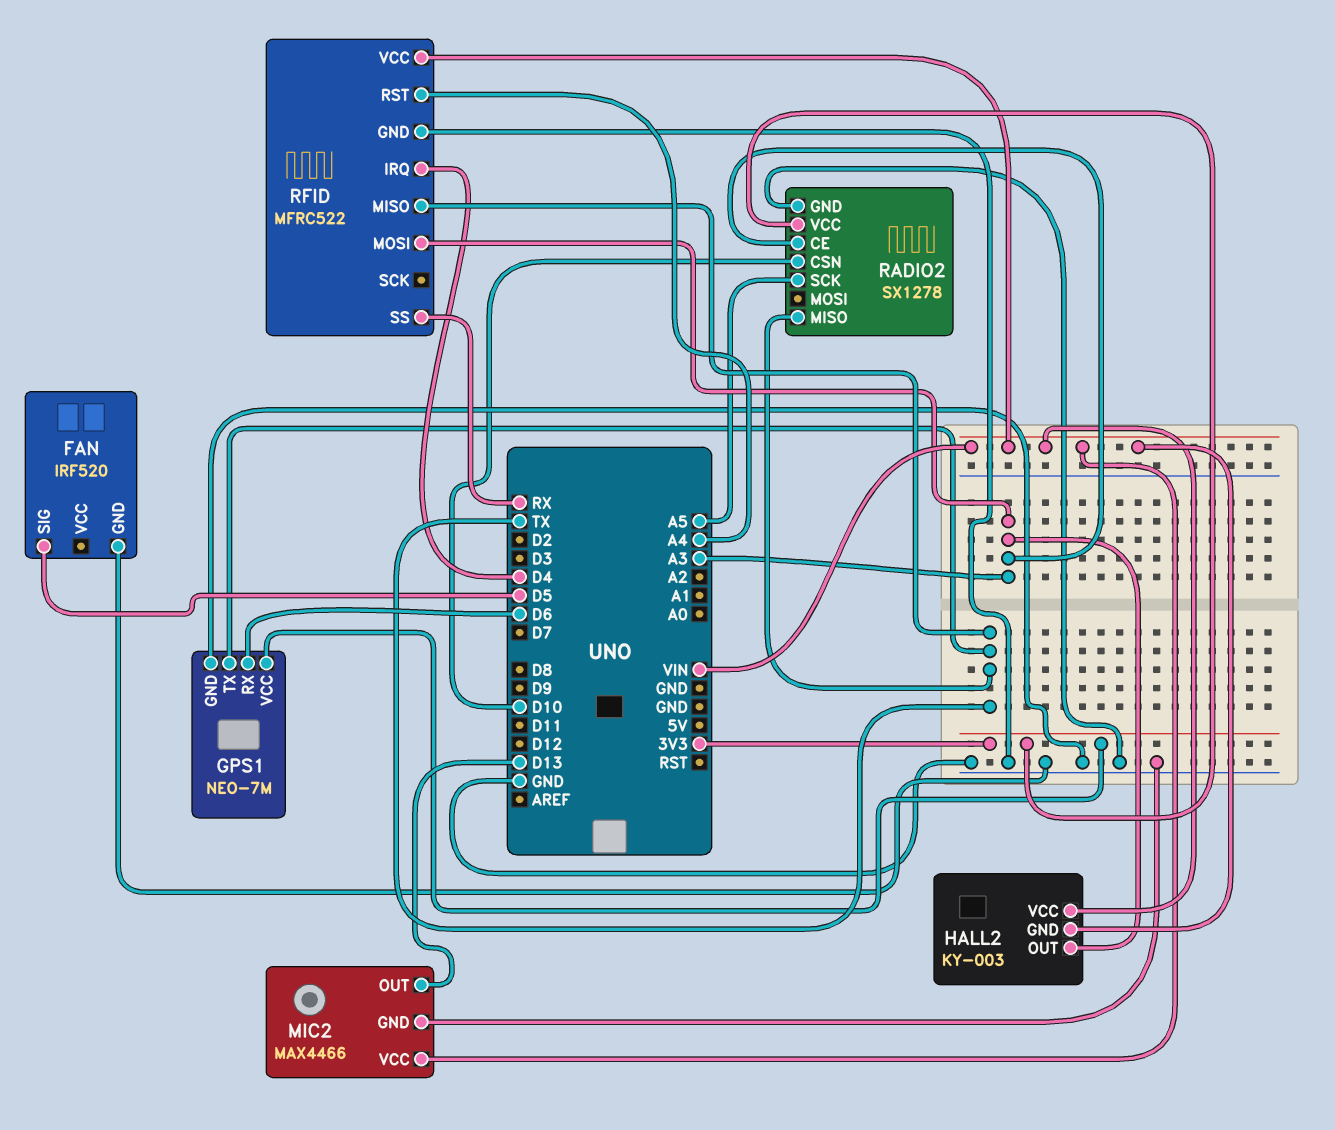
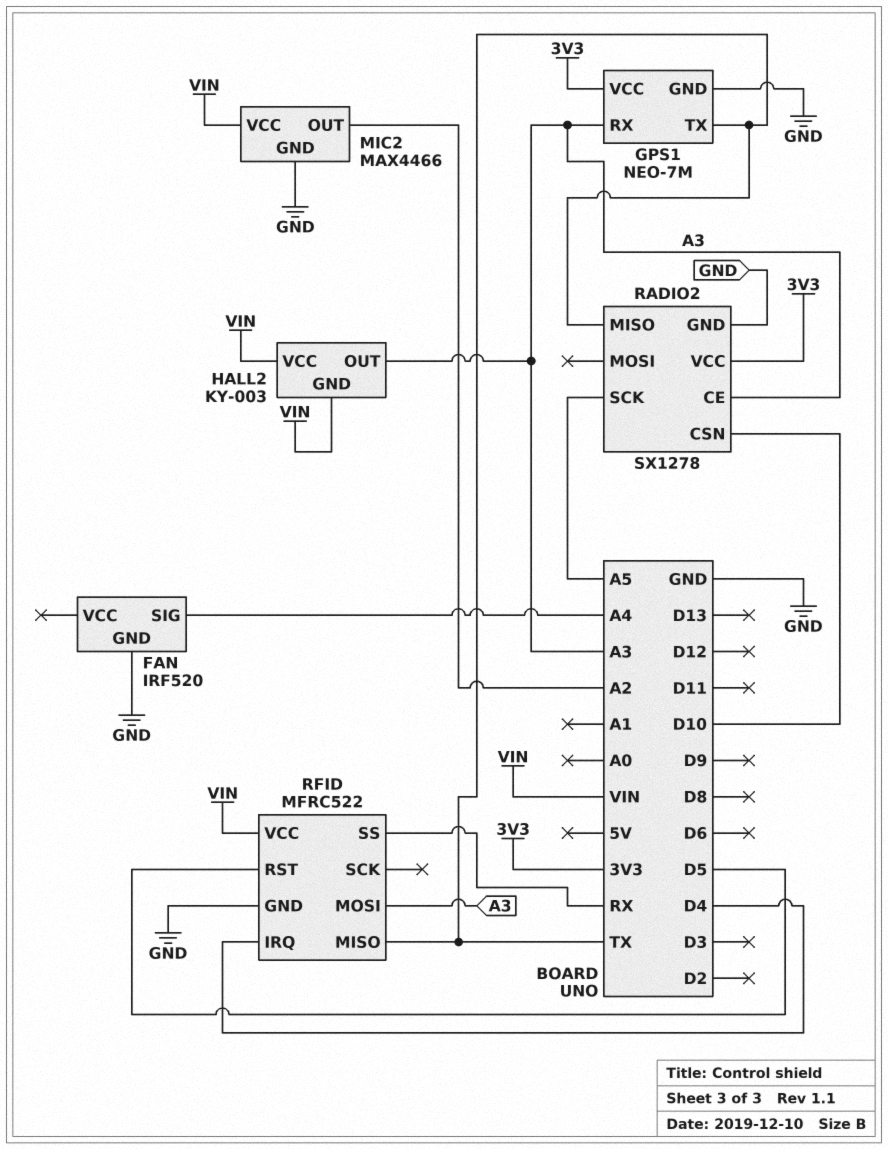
FAN pin SIG: D5 -> A4
GPS1 pin RX: D6 -> A3
MIC2 pin OUT: D13 -> A2
RFID pin RST: A4 -> D5

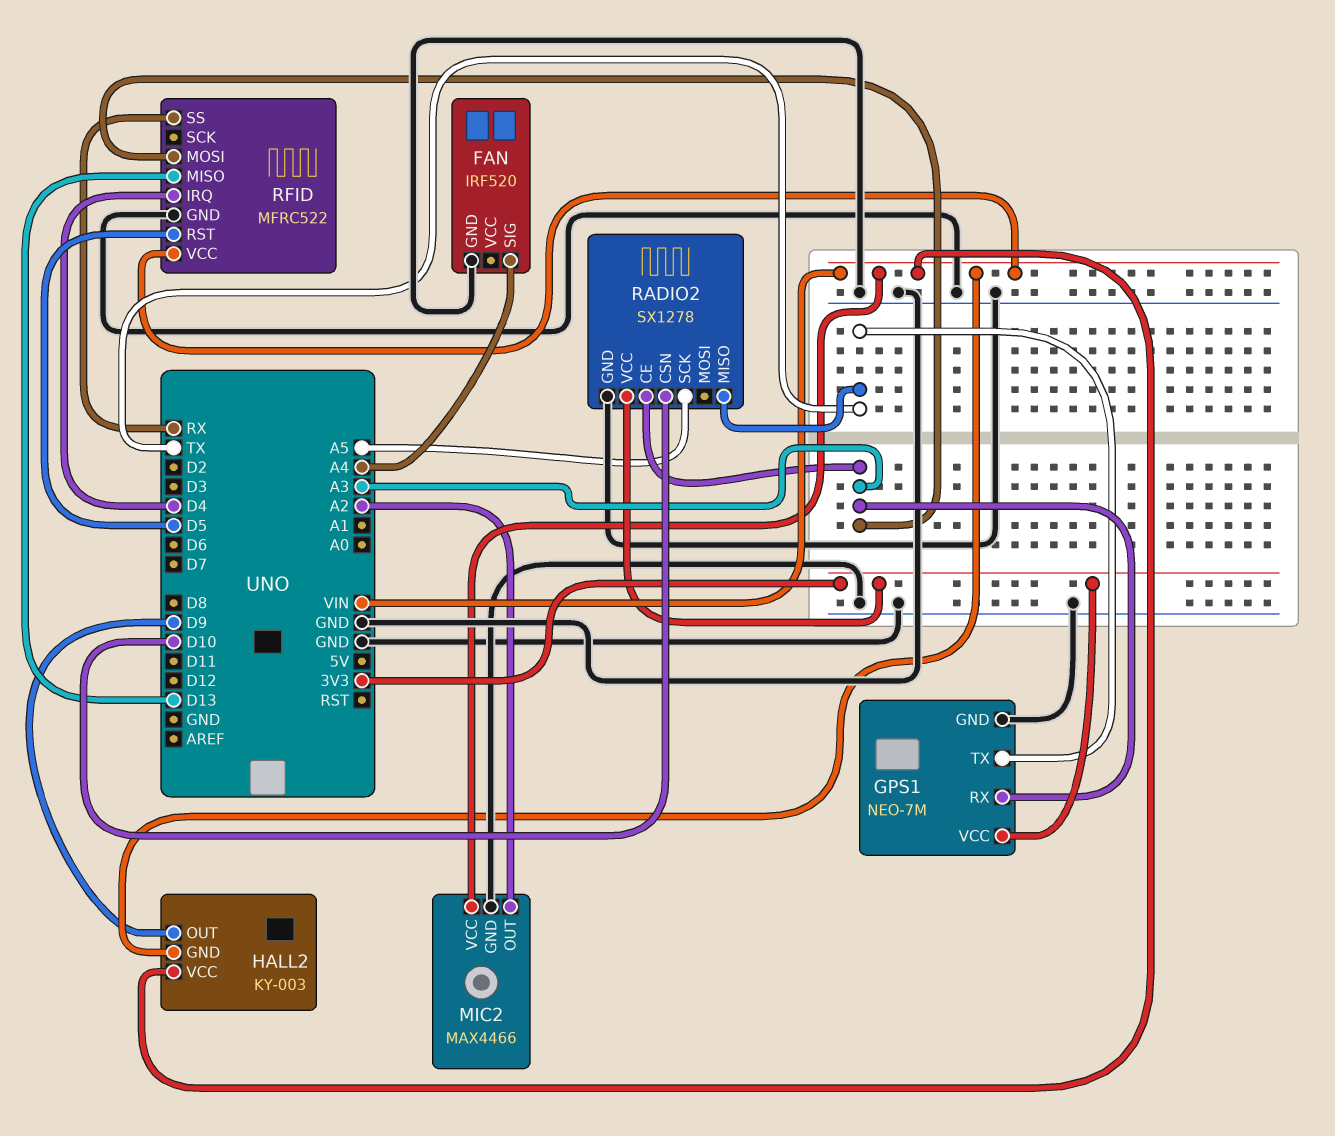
HALL2 pin OUT: A3 -> D9
RFID pin MISO: TX -> D13

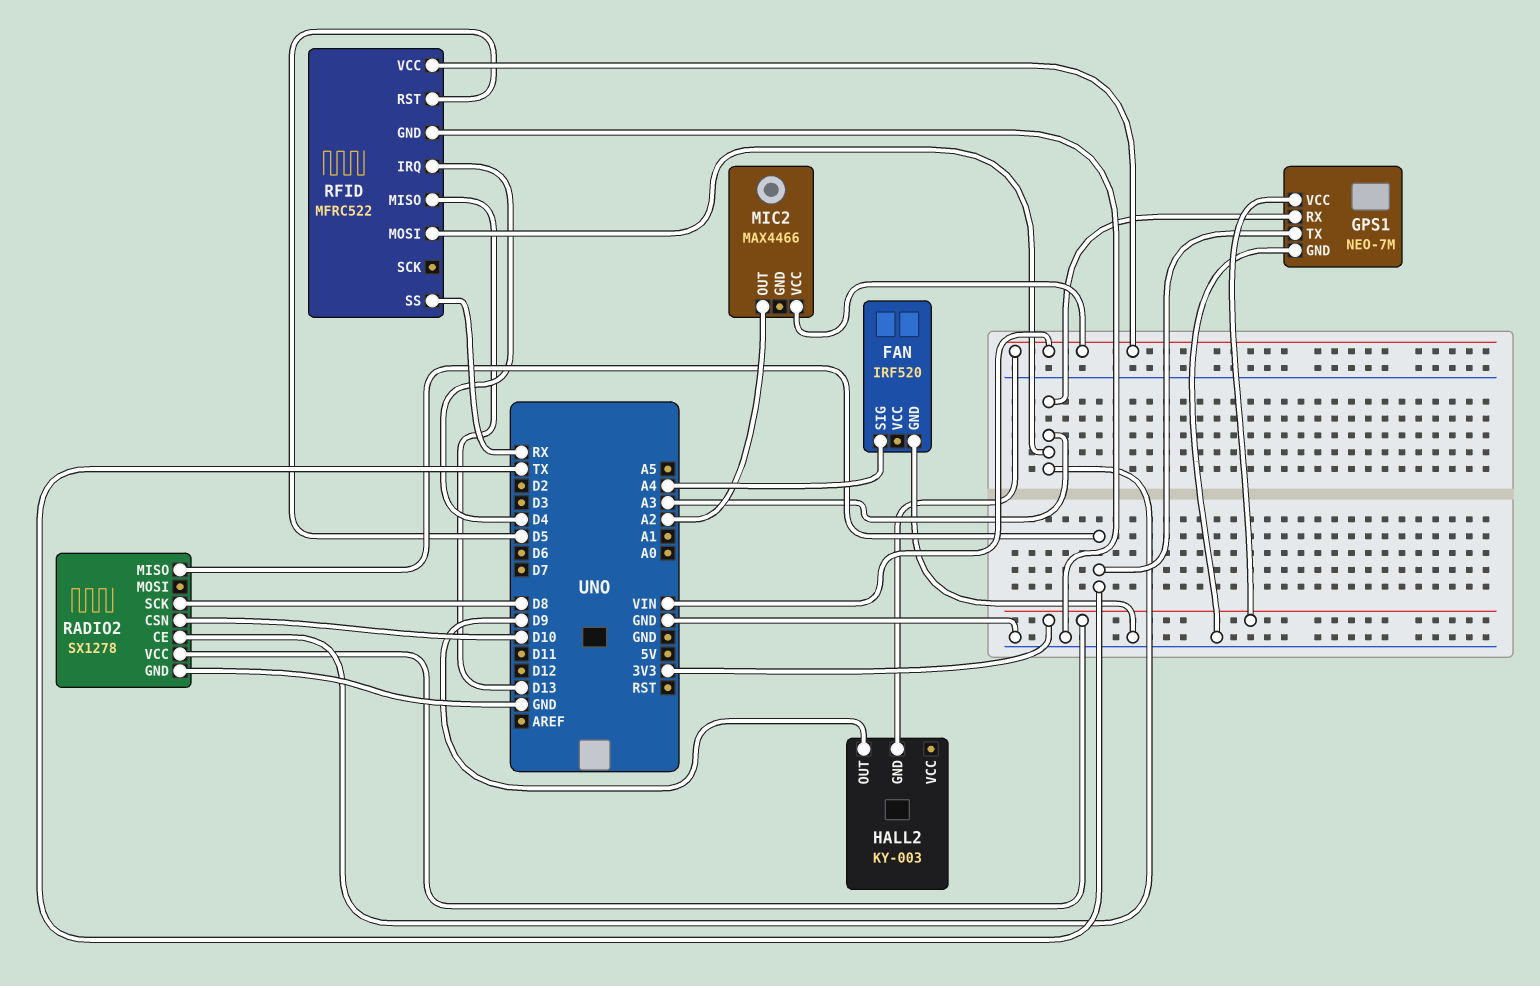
HALL2 pin VCC: VIN -> none
MIC2 pin GND: GND -> none
RADIO2 pin SCK: A5 -> D8

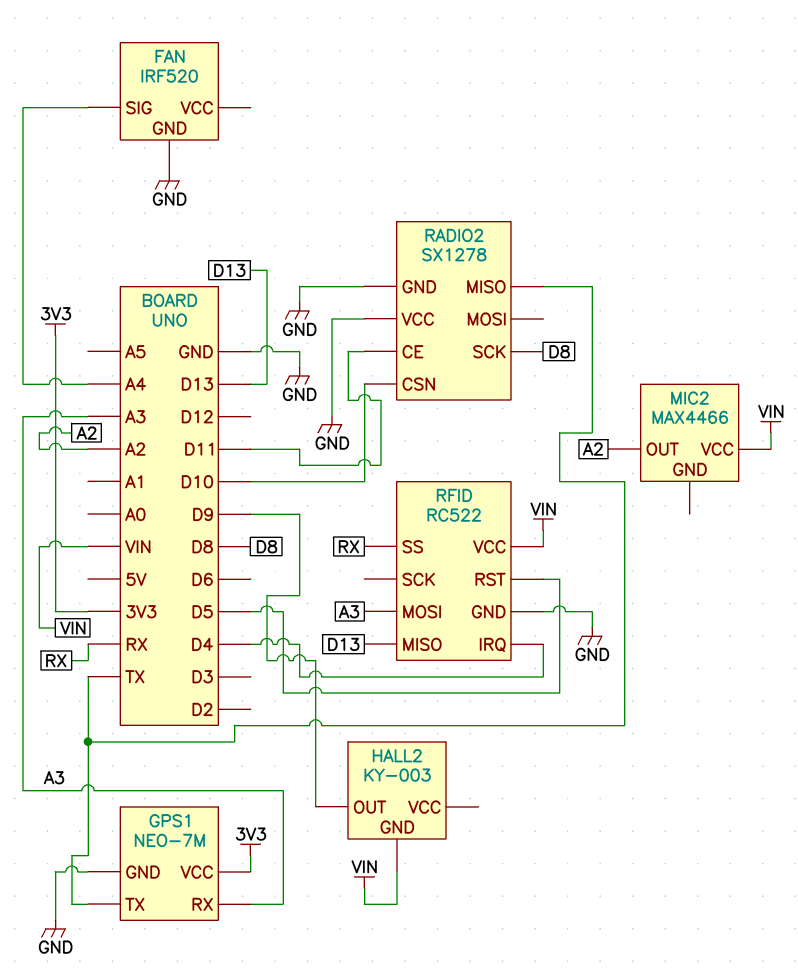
RADIO2 pin CE: A3 -> D11
RADIO2 pin VCC: 3V3 -> GND
RFID: MFRC522 -> RC522

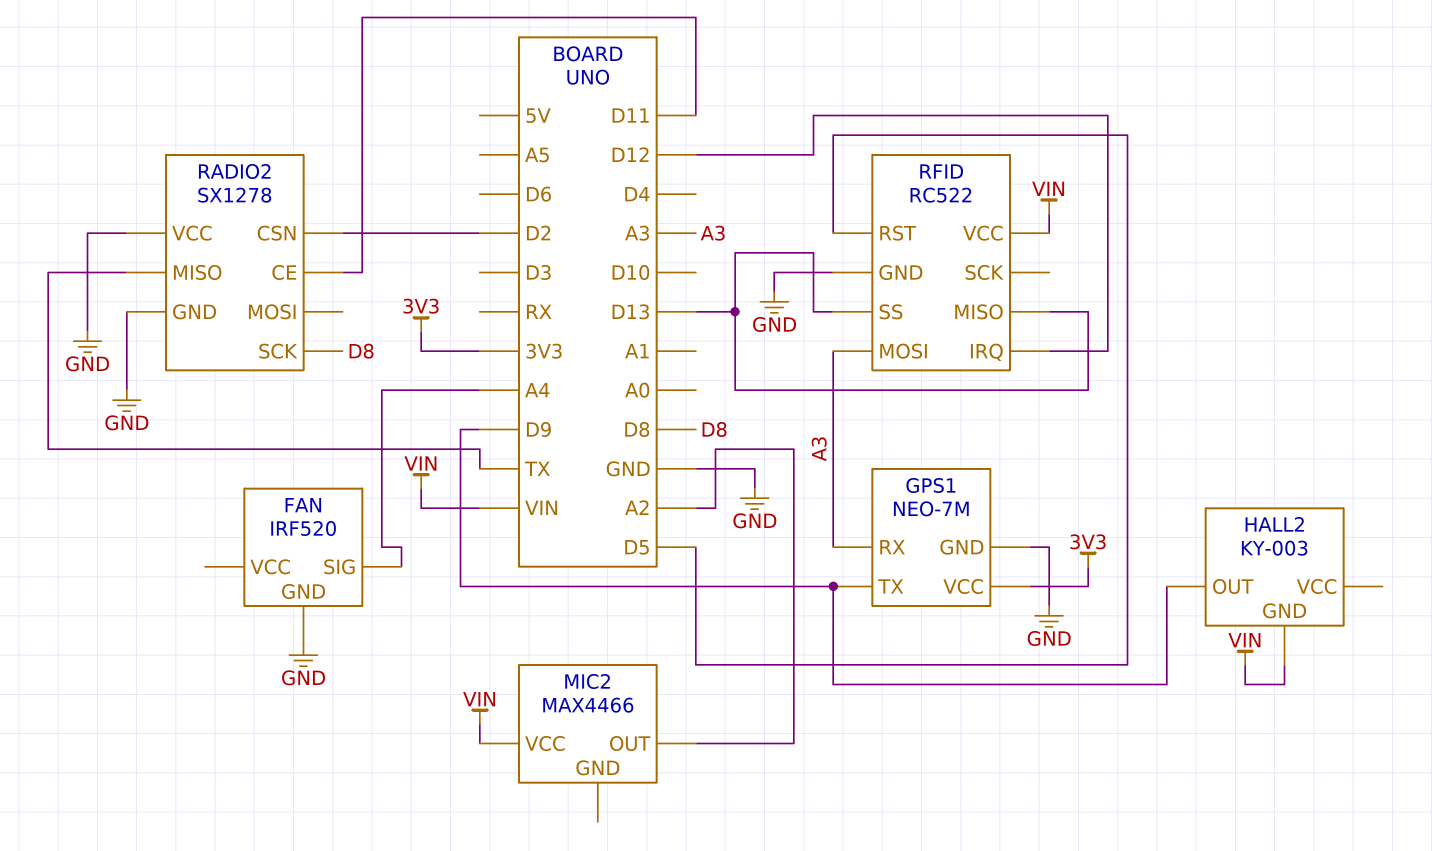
GPS1 pin TX: TX -> D9
RADIO2 pin CSN: D10 -> D2
RFID pin IRQ: D4 -> D12
RFID pin SS: RX -> D13

